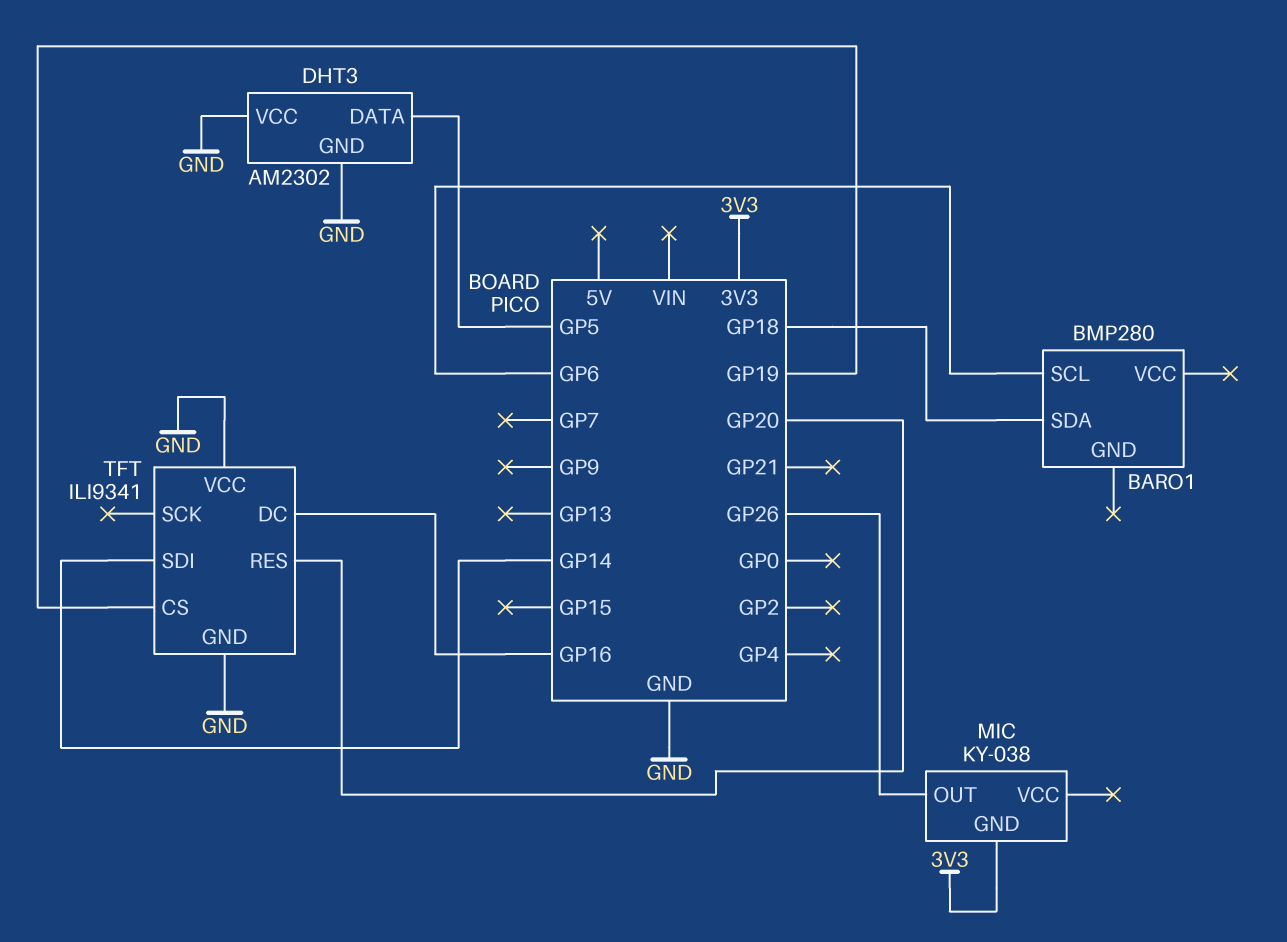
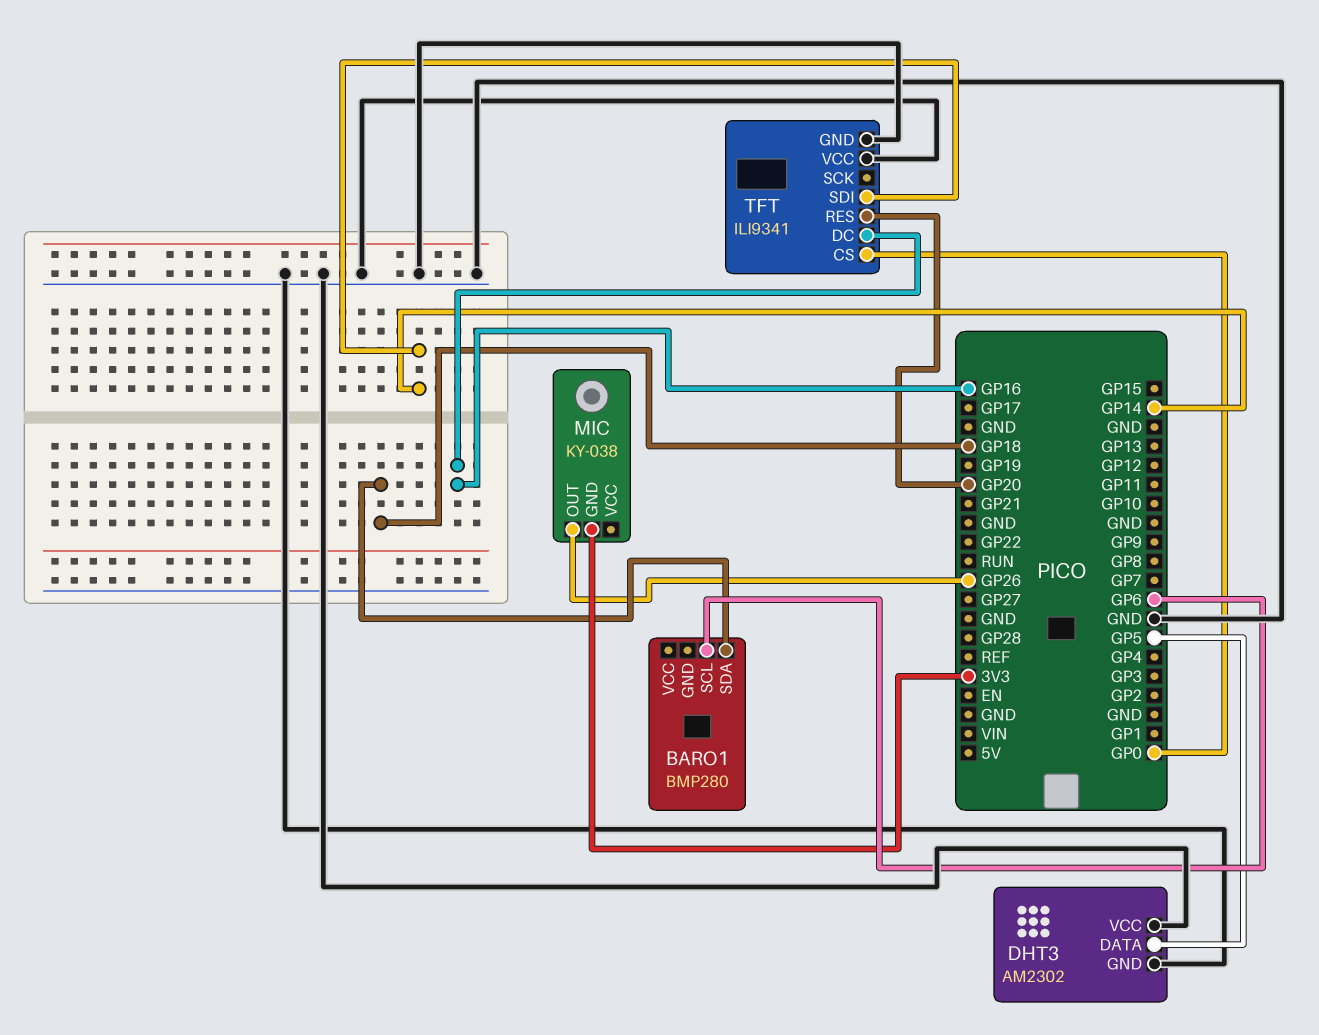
TFT pin CS: GP19 -> GP0

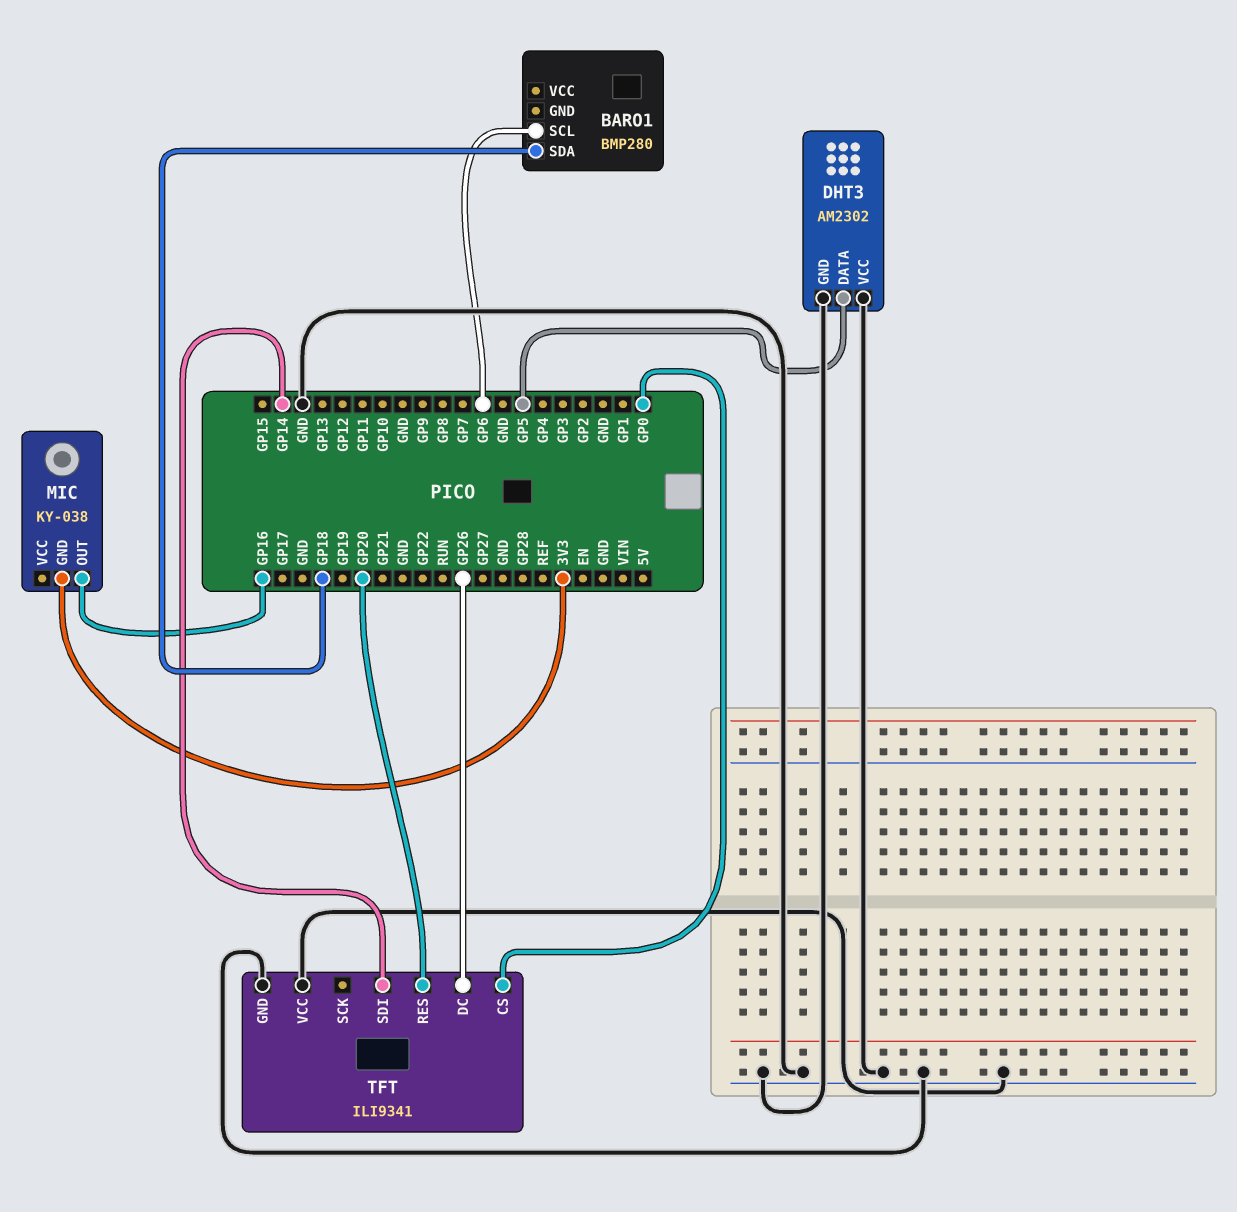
MIC pin OUT: GP26 -> GP16
TFT pin DC: GP16 -> GP26

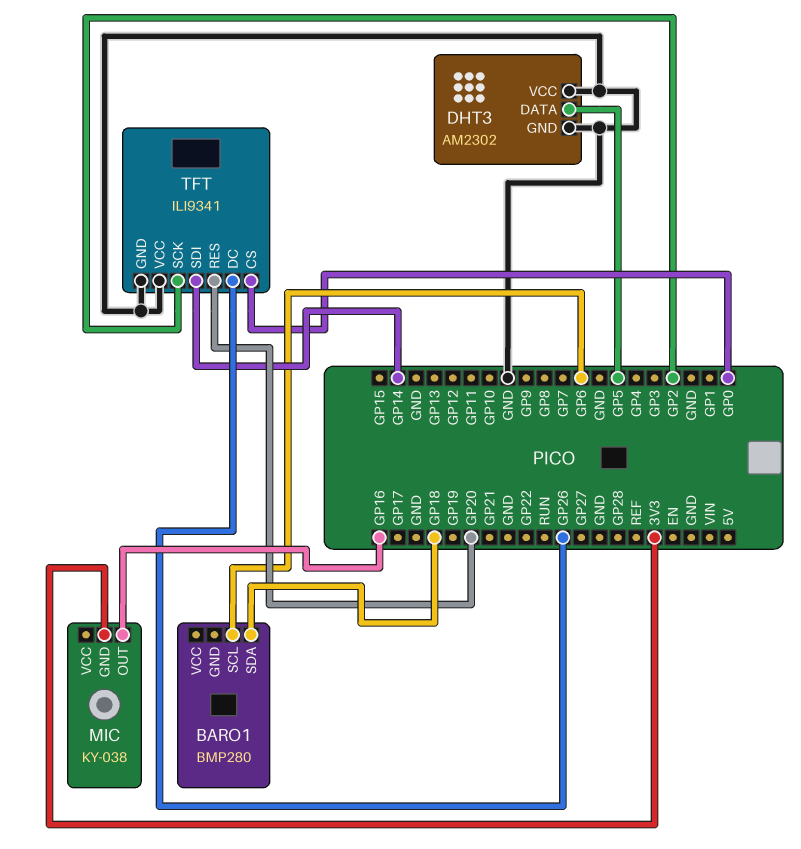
TFT pin SCK: none -> GP2

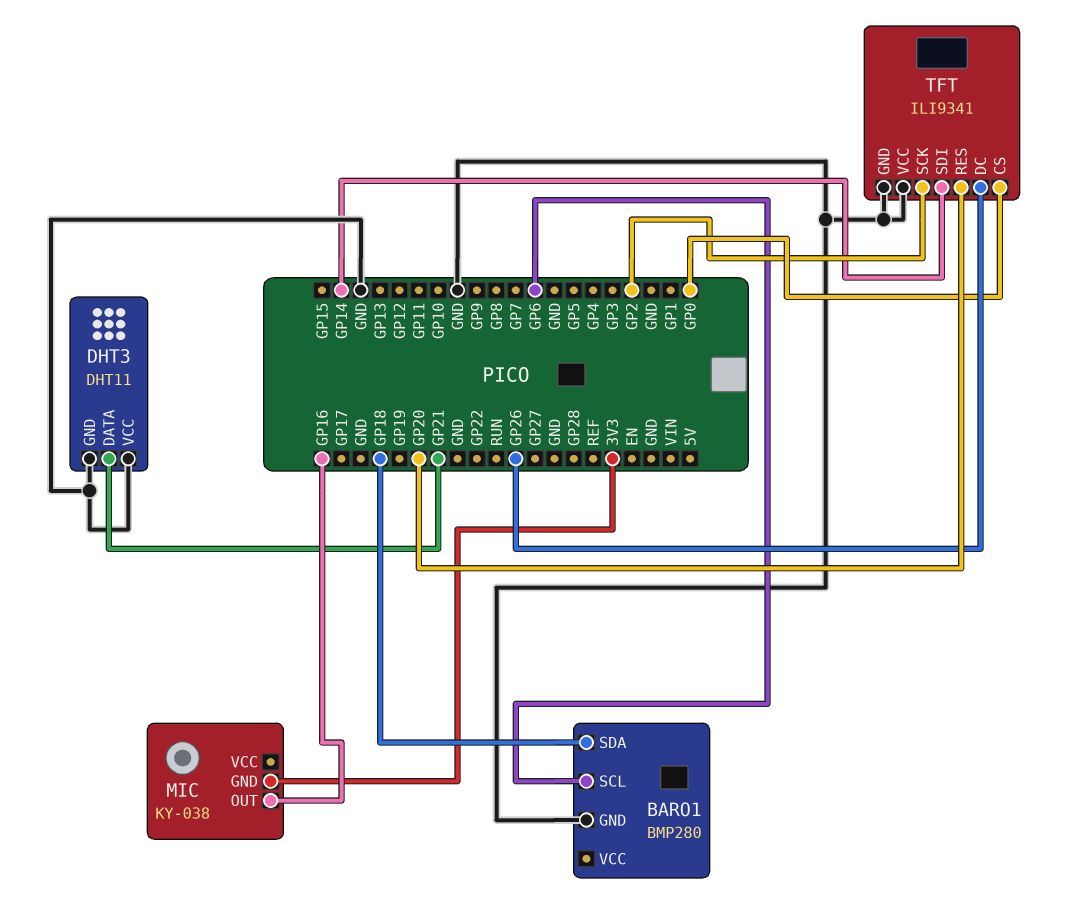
BARO1 pin GND: none -> GND
DHT3: AM2302 -> DHT11
DHT3 pin DATA: GP5 -> GP21

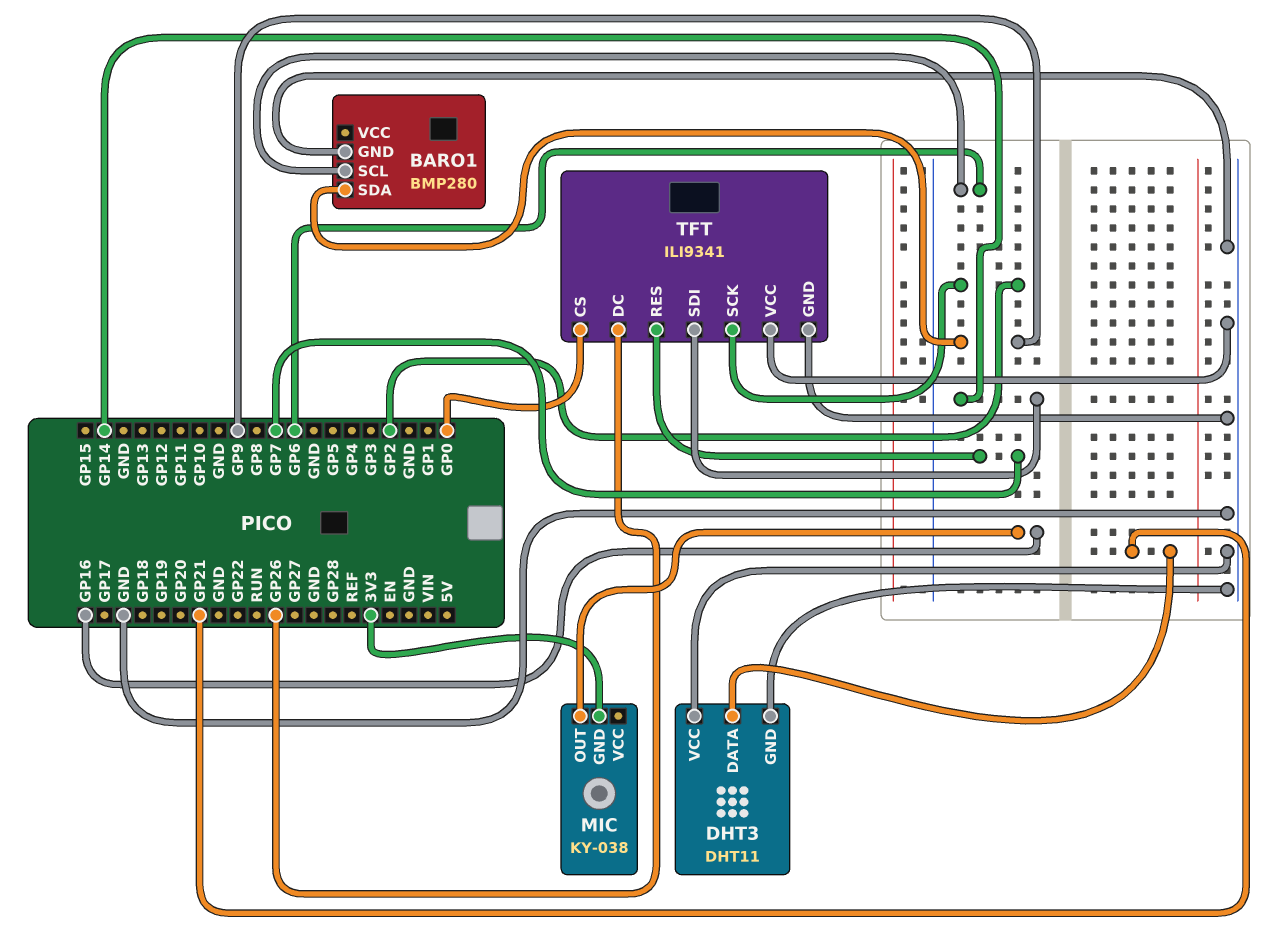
BARO1 pin SDA: GP18 -> GP9
TFT pin RES: GP20 -> GP7

